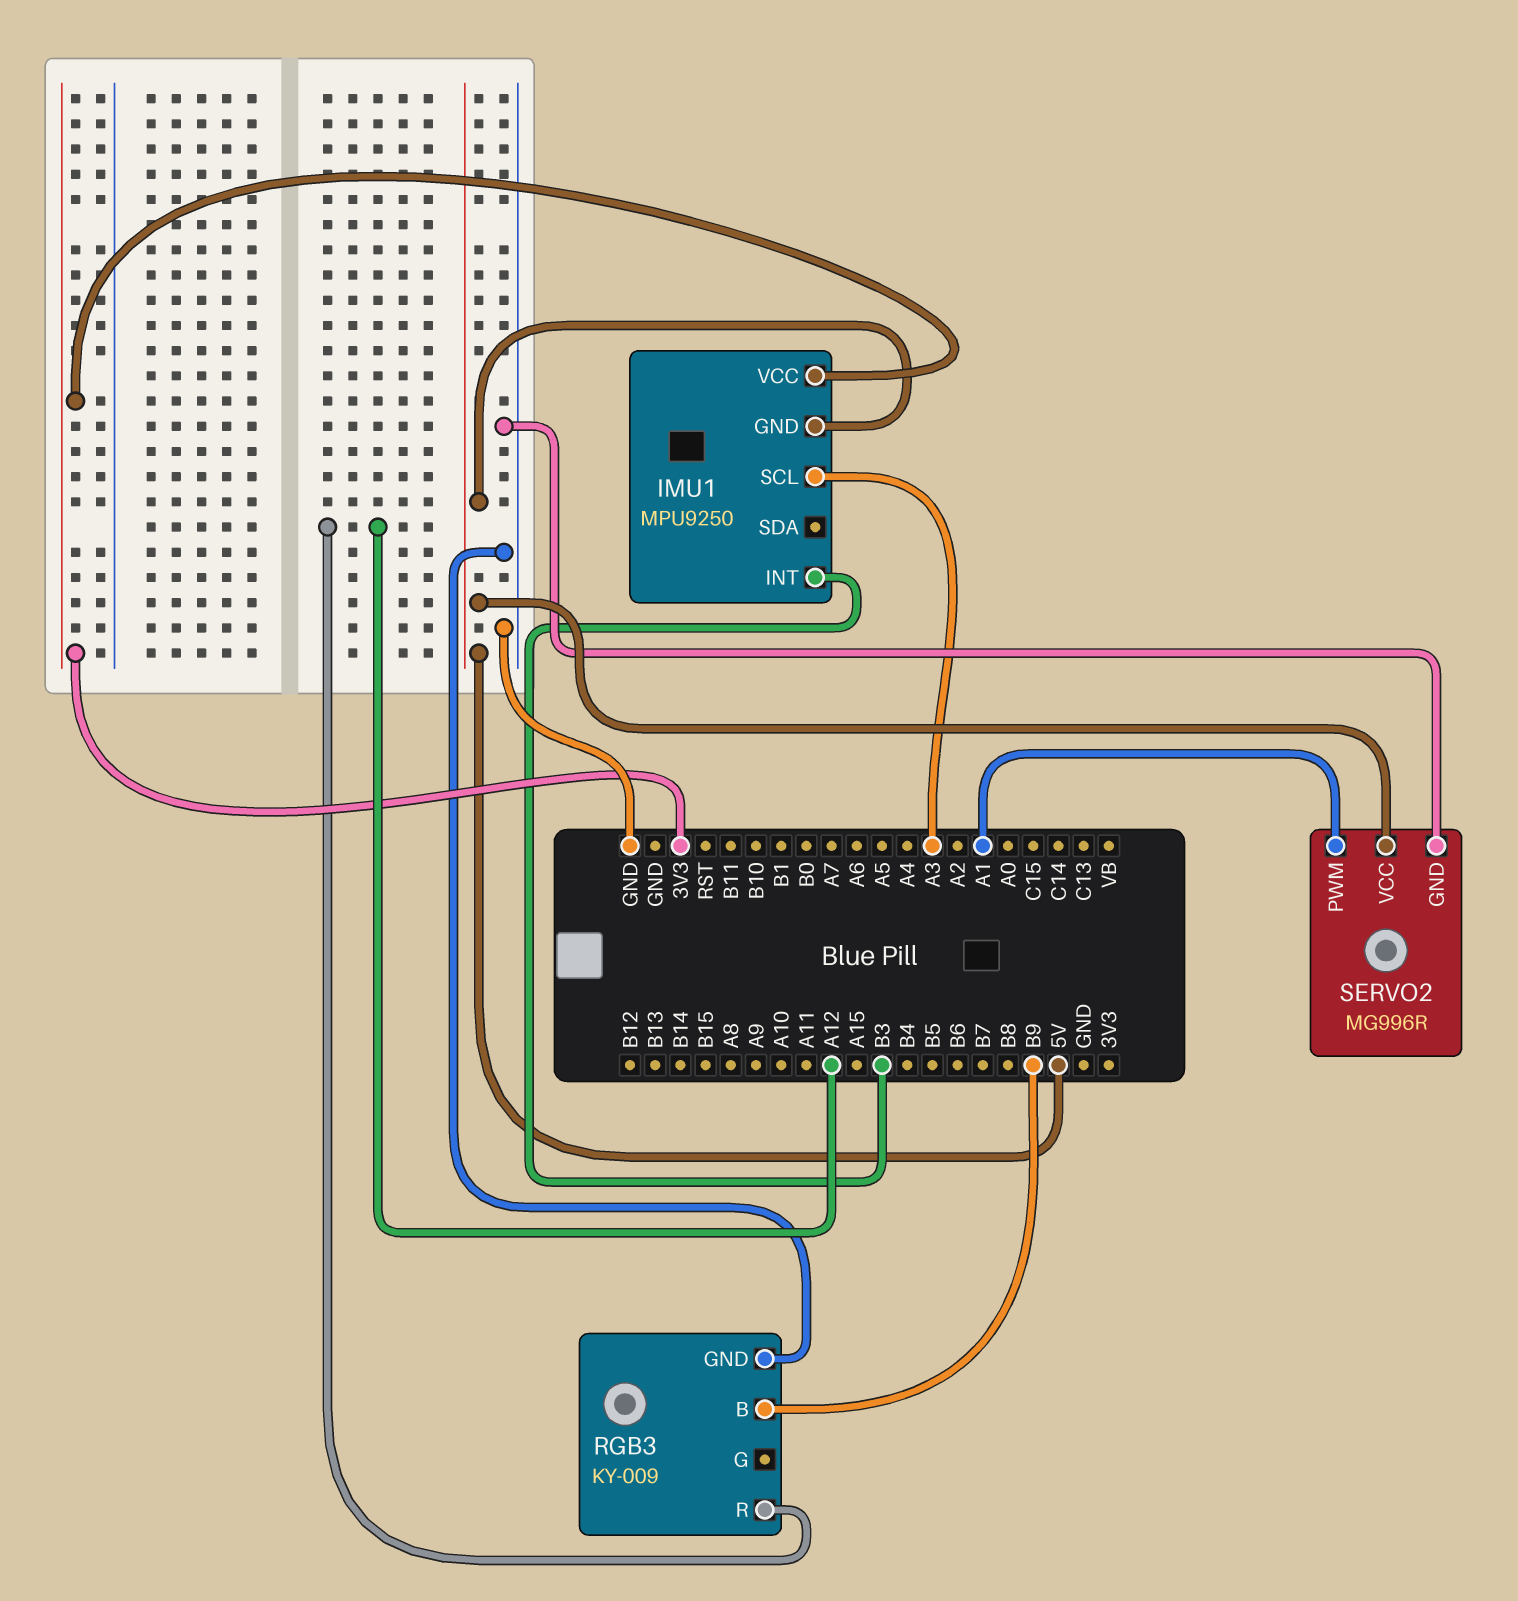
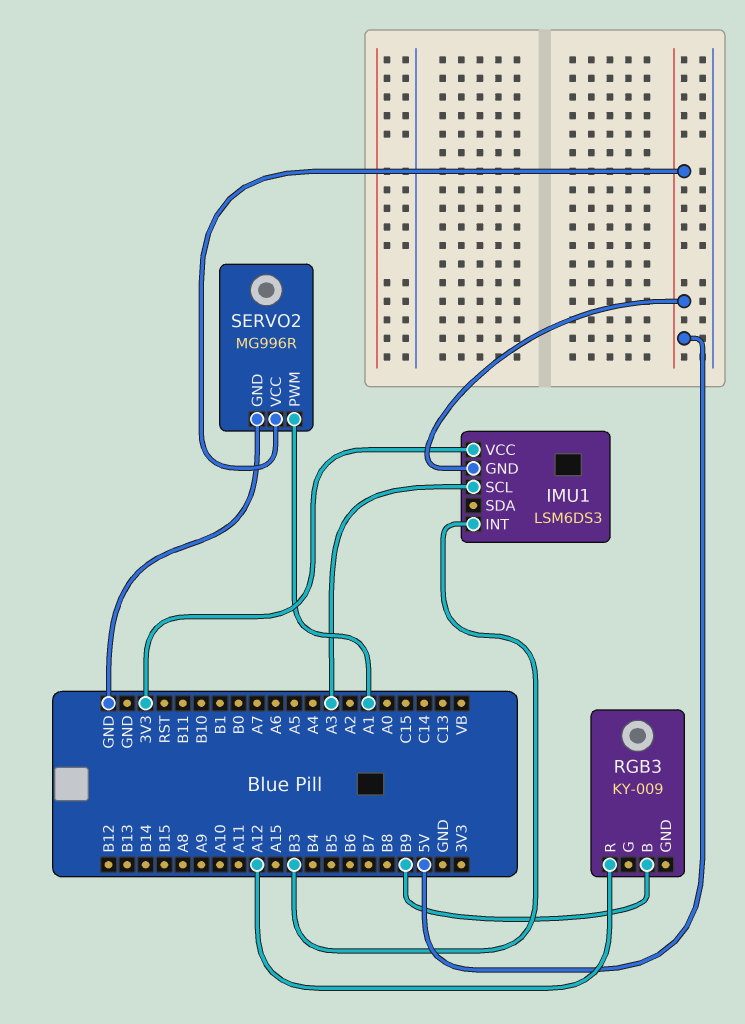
IMU1: MPU9250 -> LSM6DS3
RGB3 pin GND: GND -> none

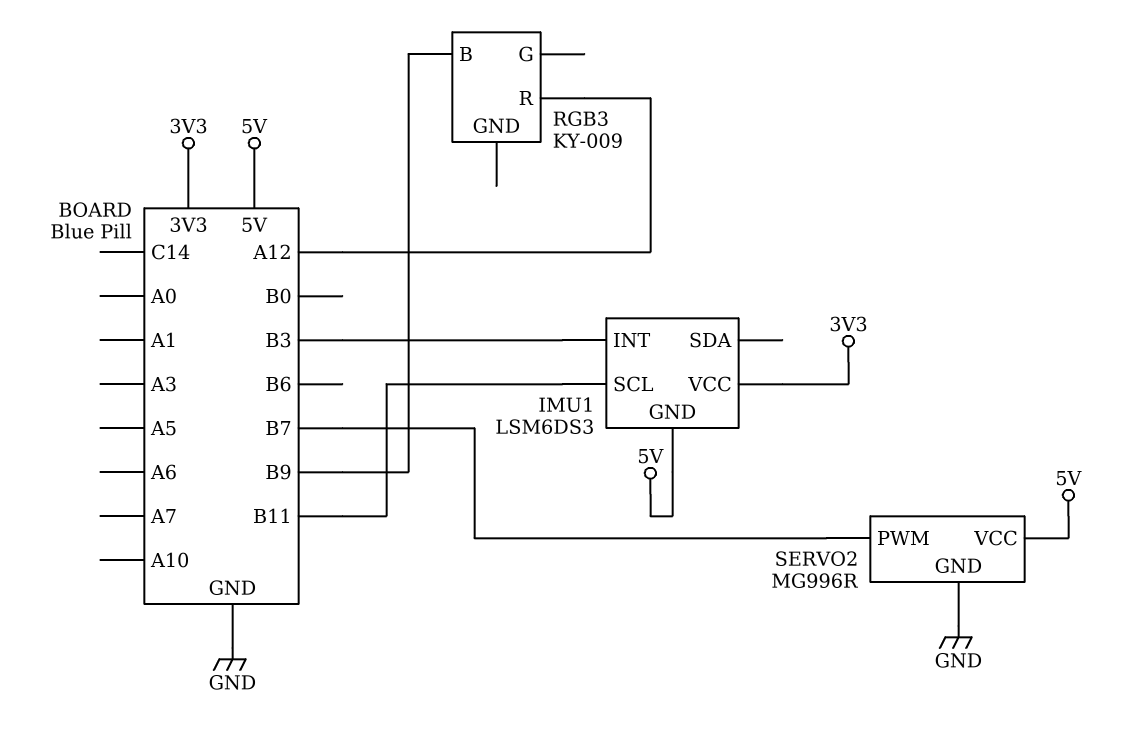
IMU1 pin SCL: A3 -> B11
SERVO2 pin PWM: A1 -> B7

